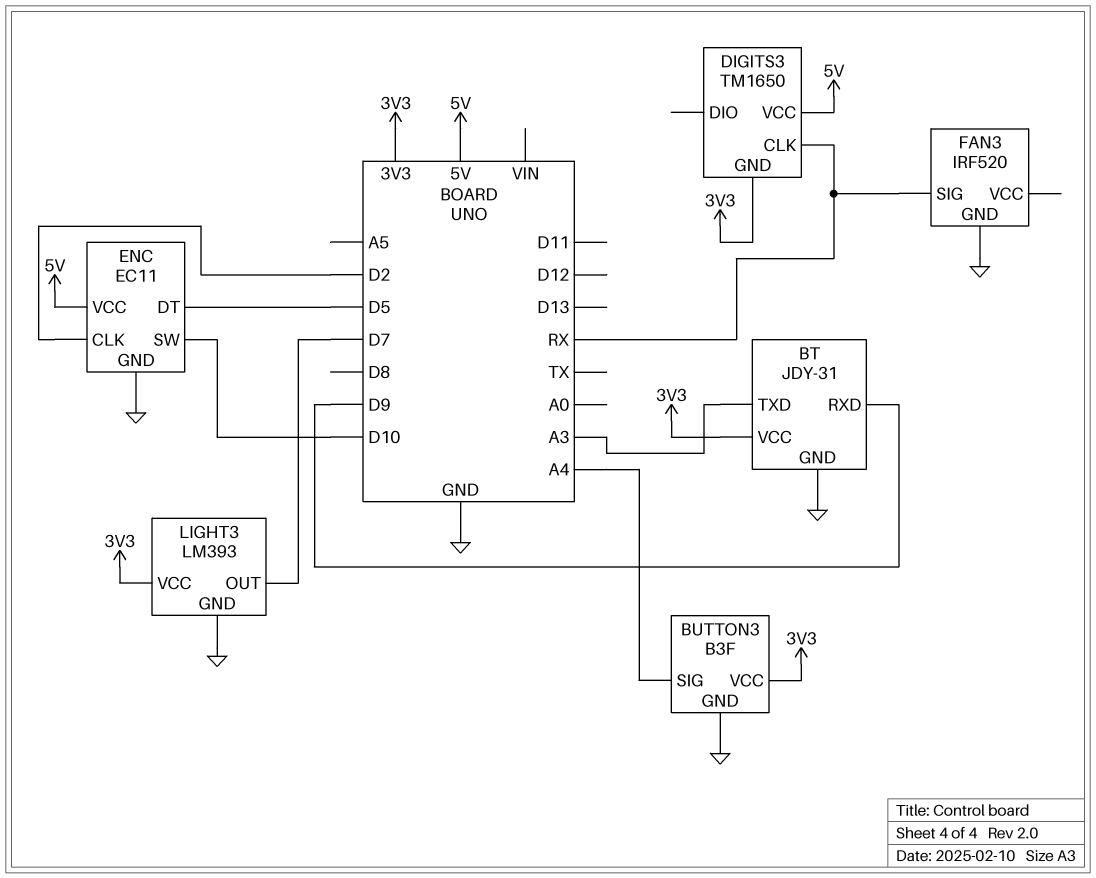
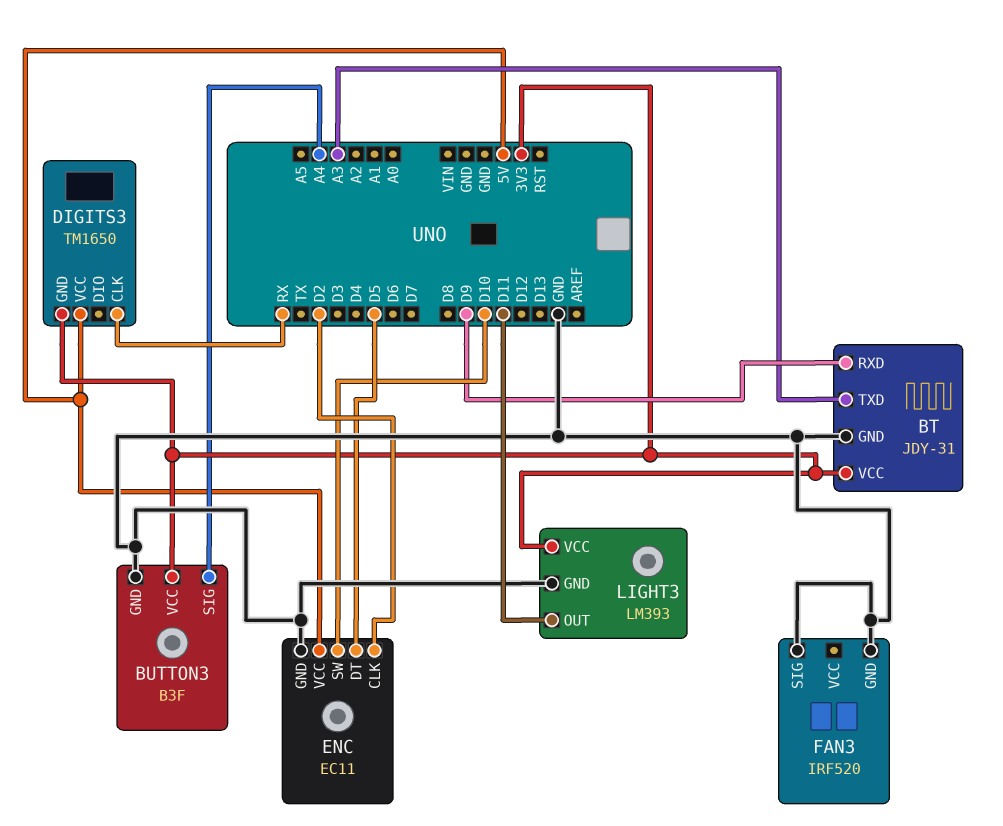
FAN3 pin SIG: RX -> GND
LIGHT3 pin OUT: D7 -> D11

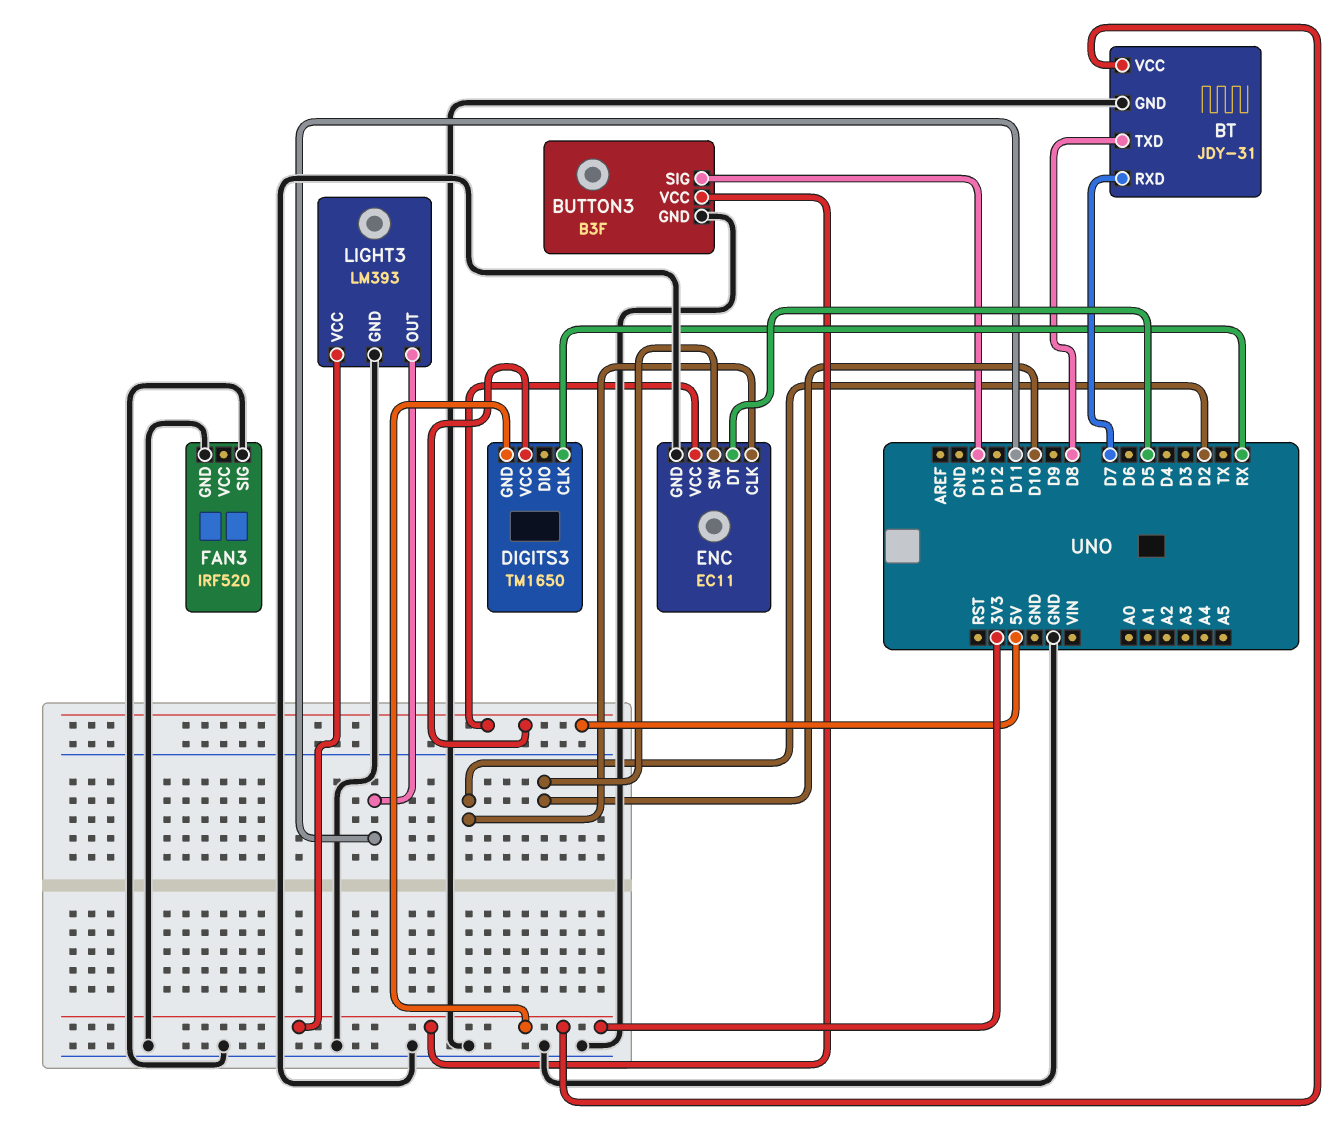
BT pin RXD: D9 -> D7
BT pin TXD: A3 -> D8
BUTTON3 pin SIG: A4 -> D13

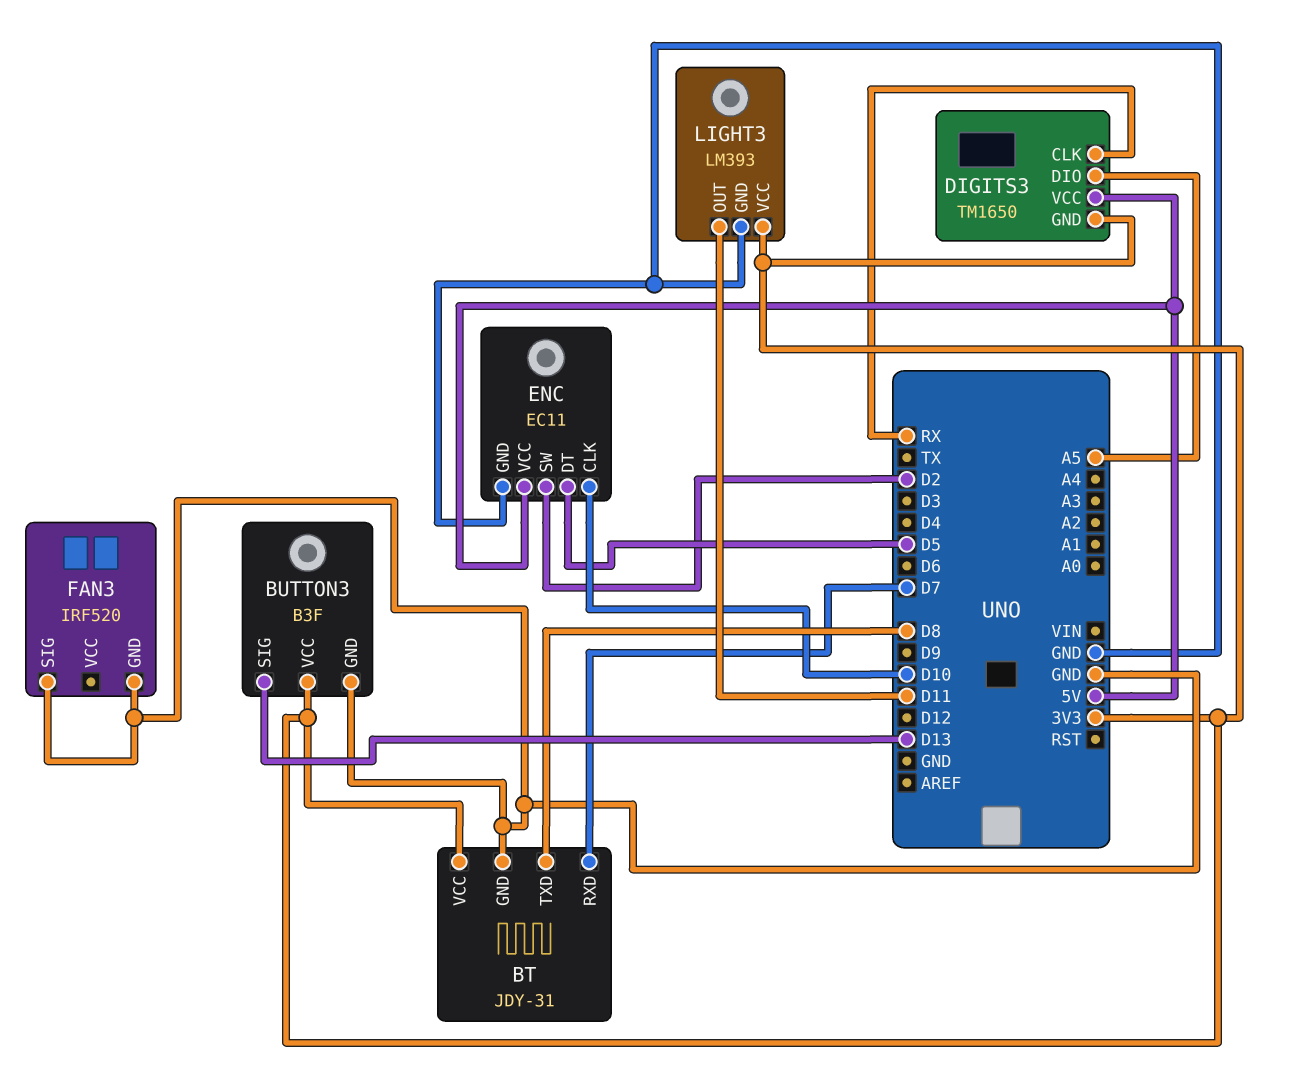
DIGITS3 pin DIO: none -> A5
ENC pin CLK: D2 -> D10
ENC pin SW: D10 -> D2

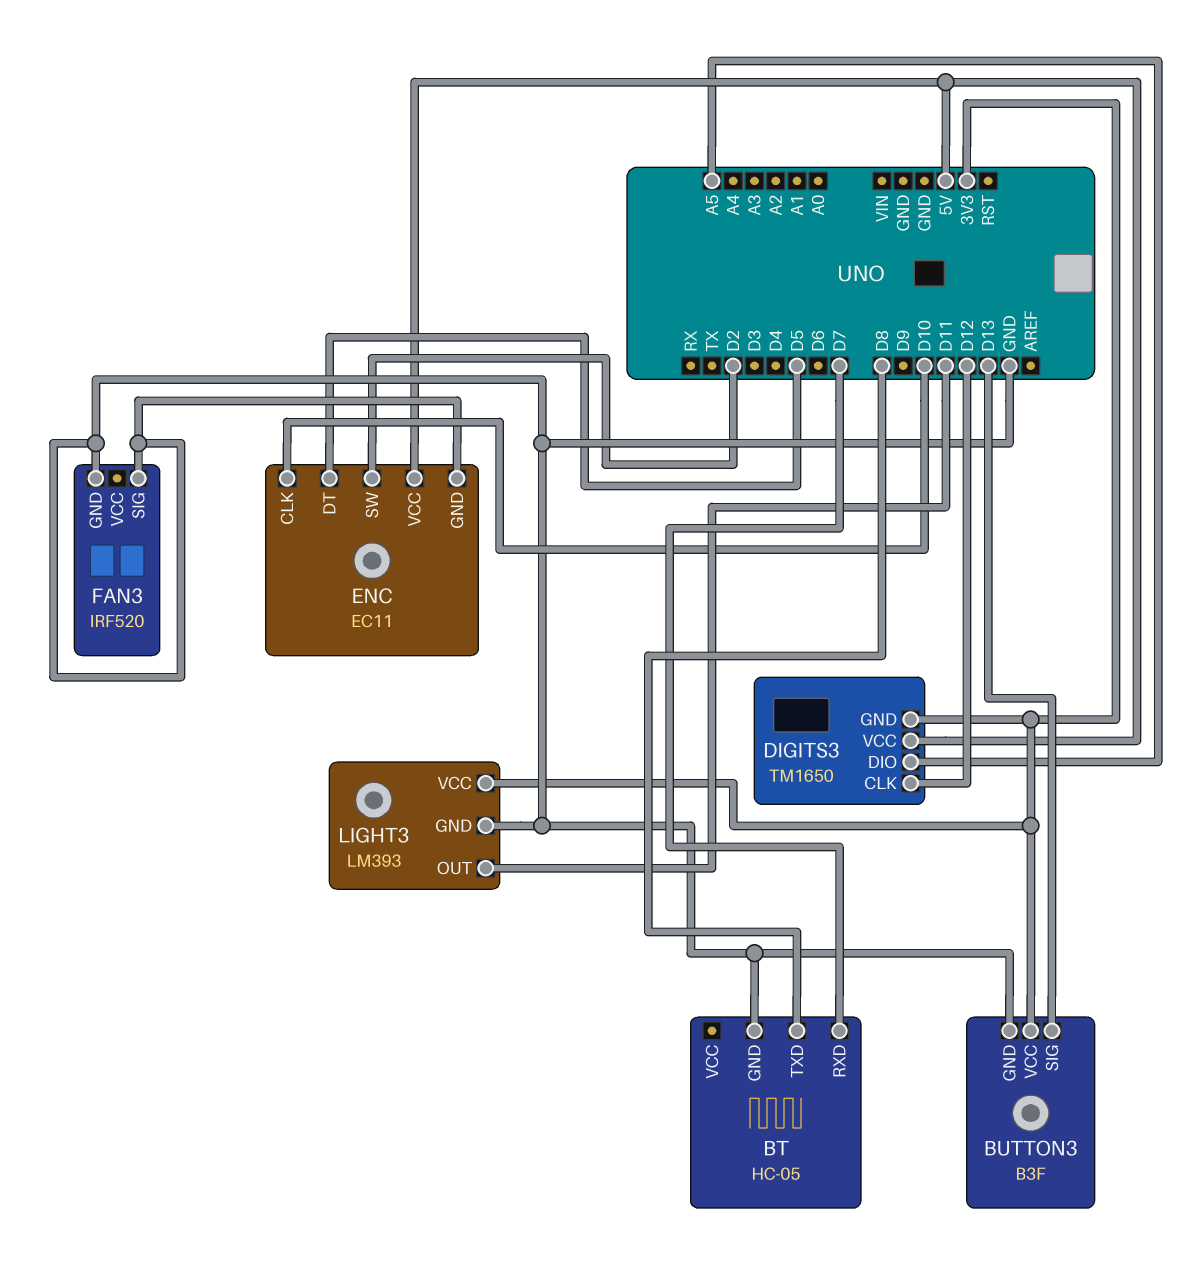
BT: JDY-31 -> HC-05
BT pin VCC: 3V3 -> none
DIGITS3 pin CLK: RX -> D12

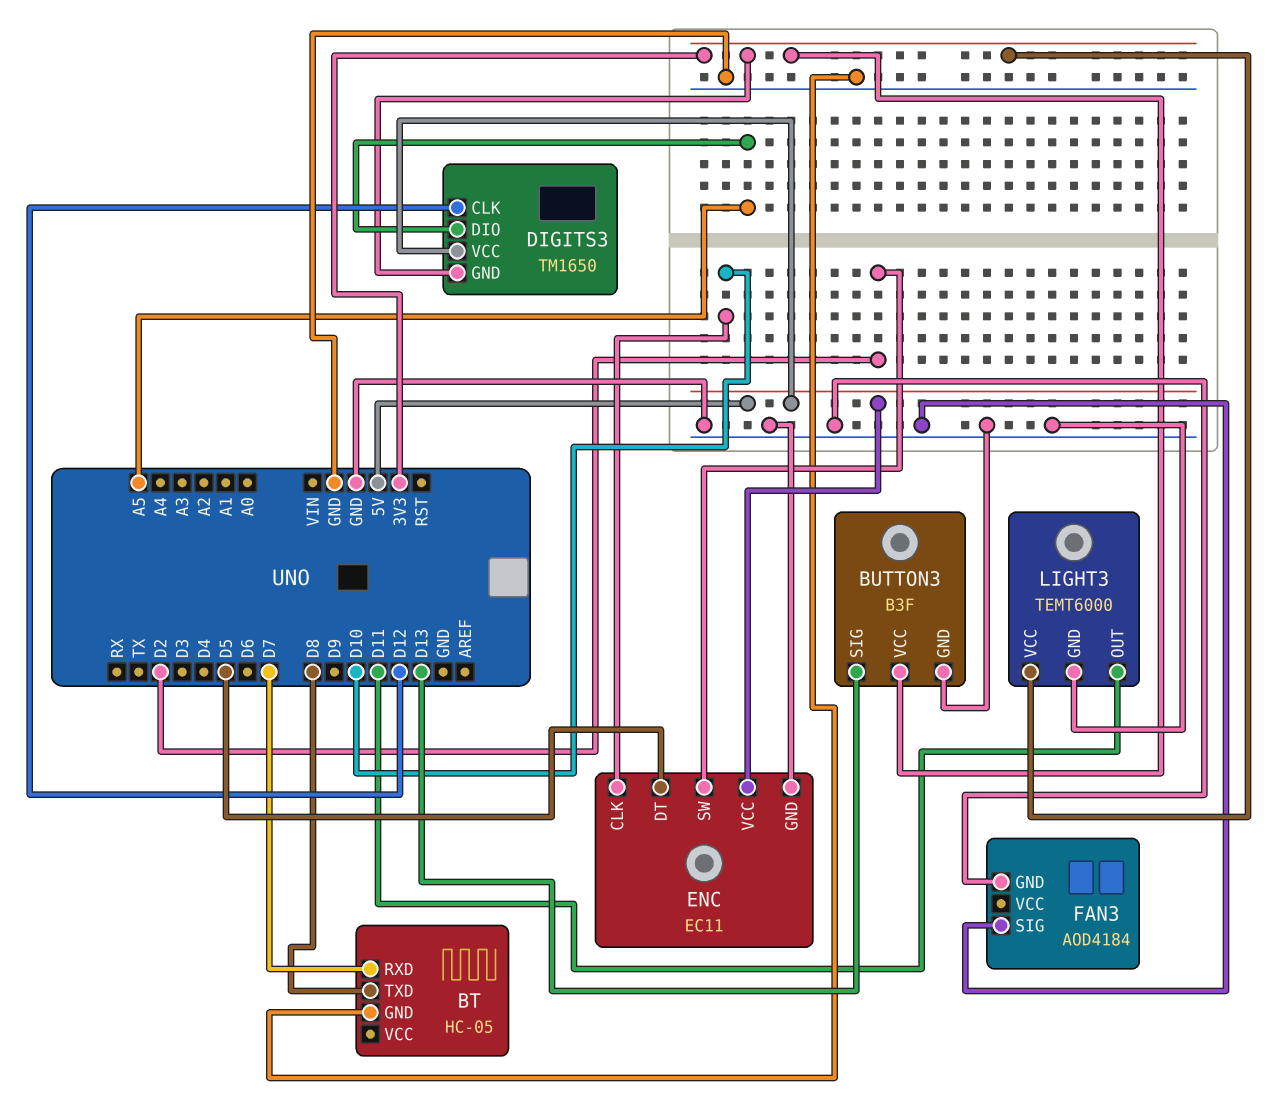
FAN3: IRF520 -> AOD4184
LIGHT3: LM393 -> TEMT6000

